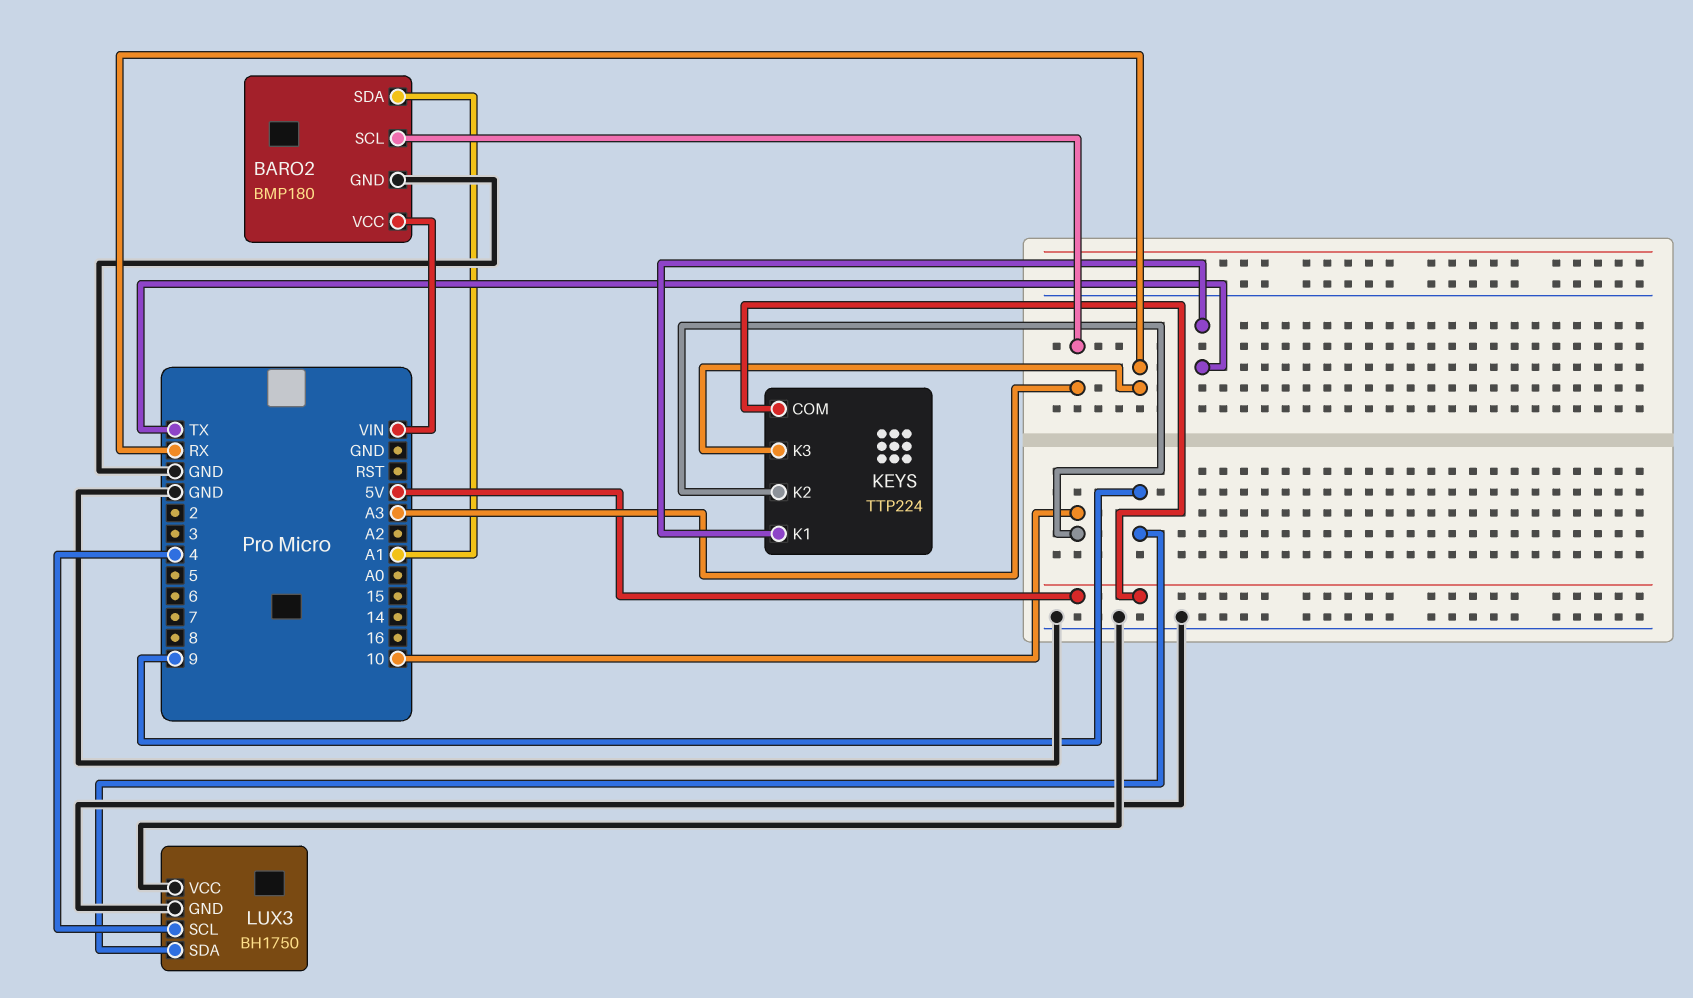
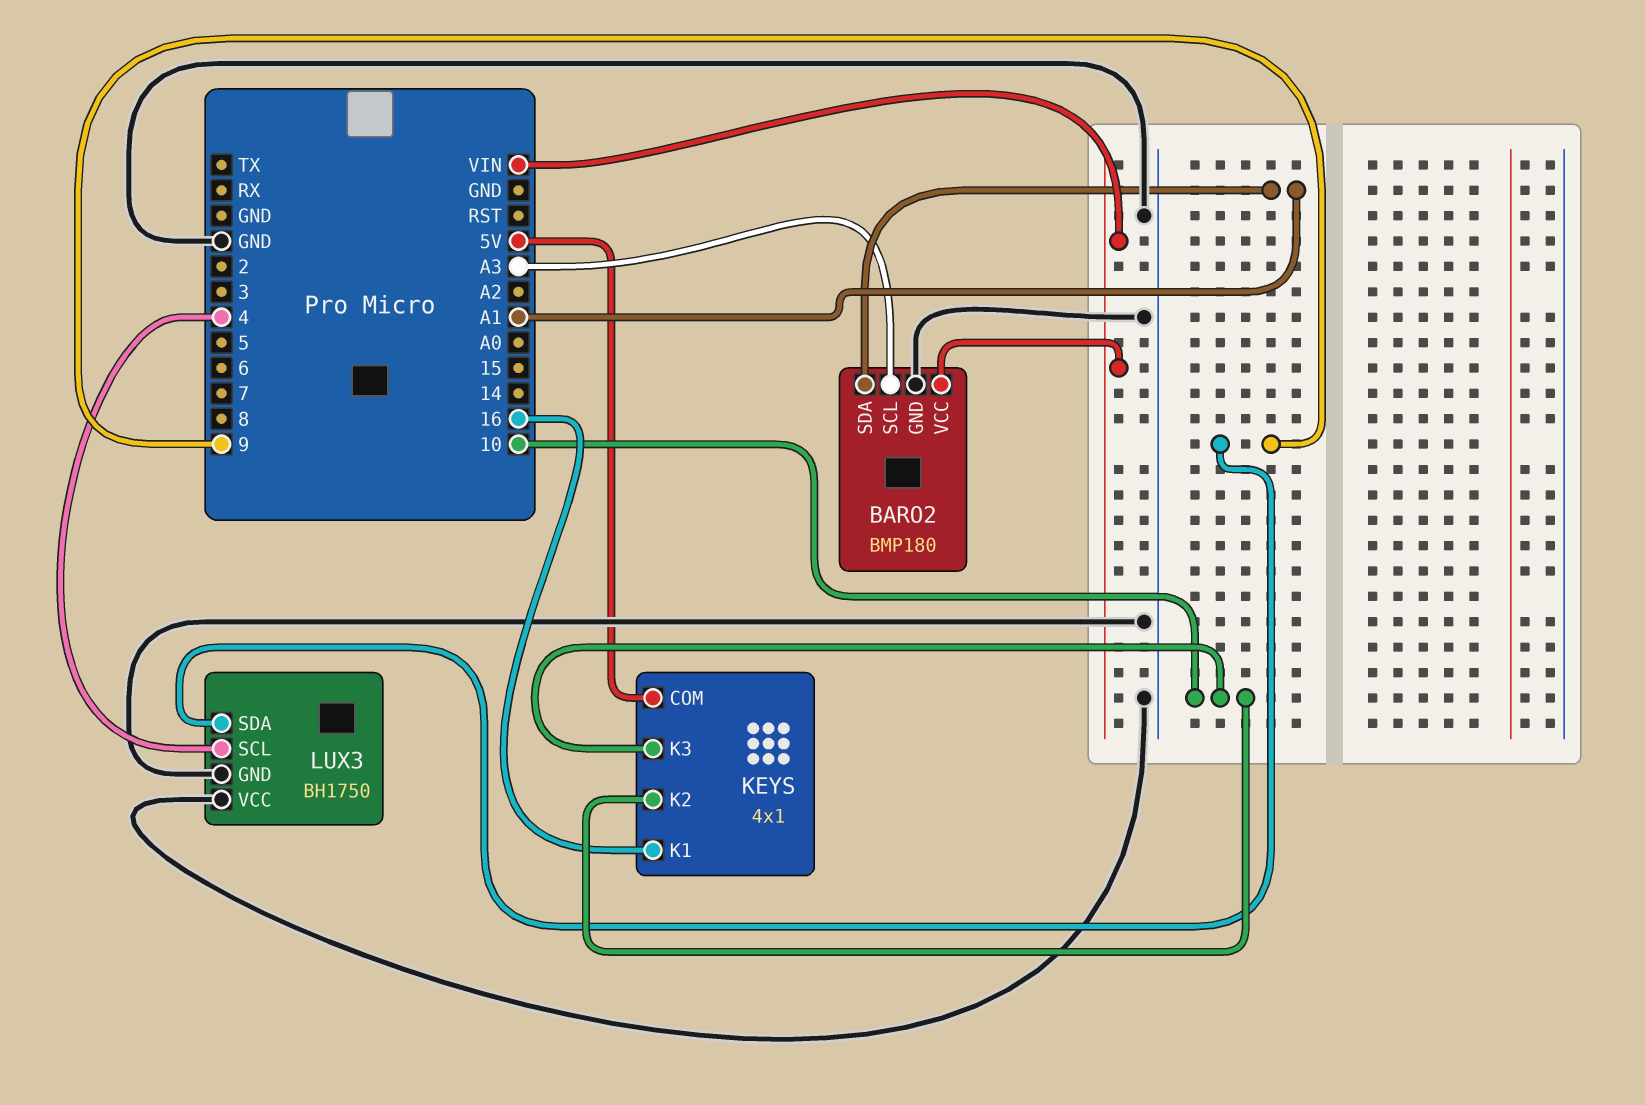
KEYS: TTP224 -> 4x1
KEYS pin K1: TX -> 16
KEYS pin K3: RX -> 10

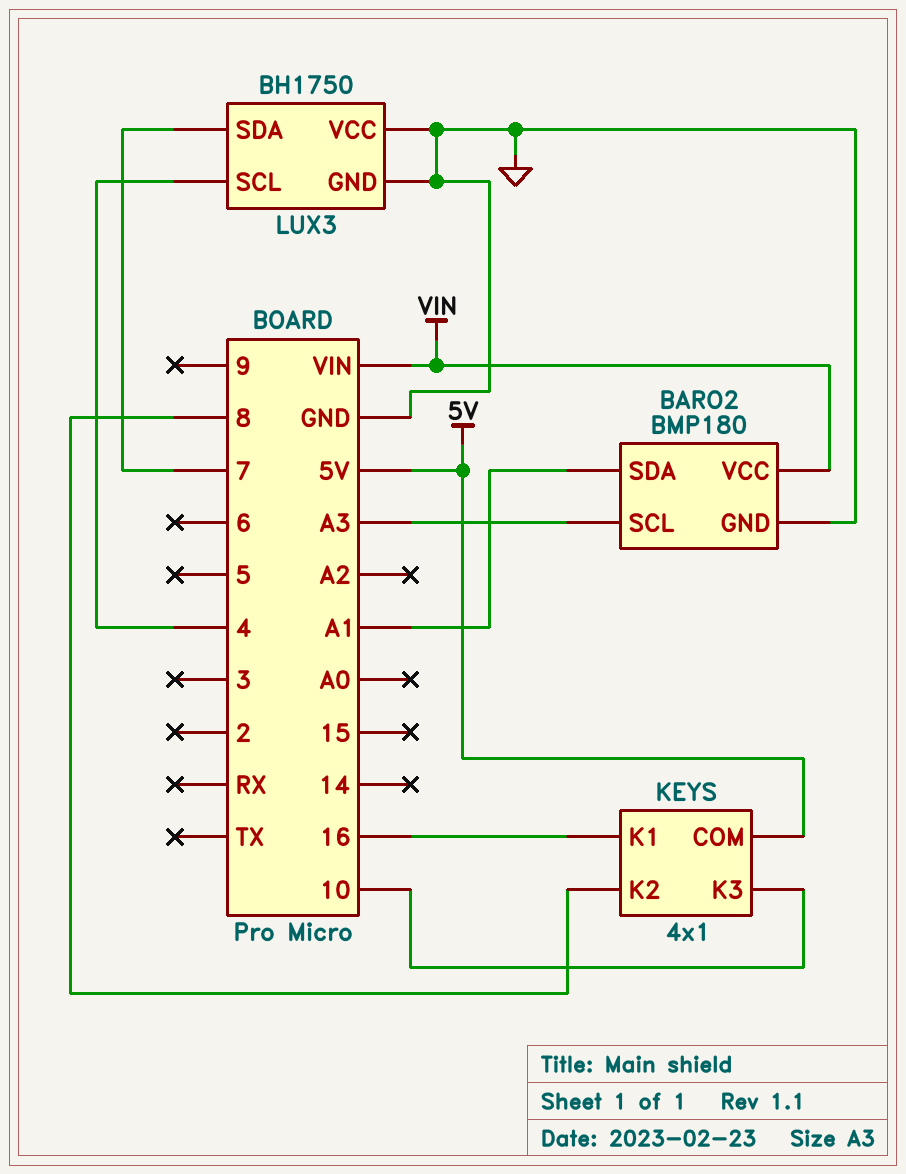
KEYS pin K2: 10 -> 8
LUX3 pin SDA: 9 -> 7

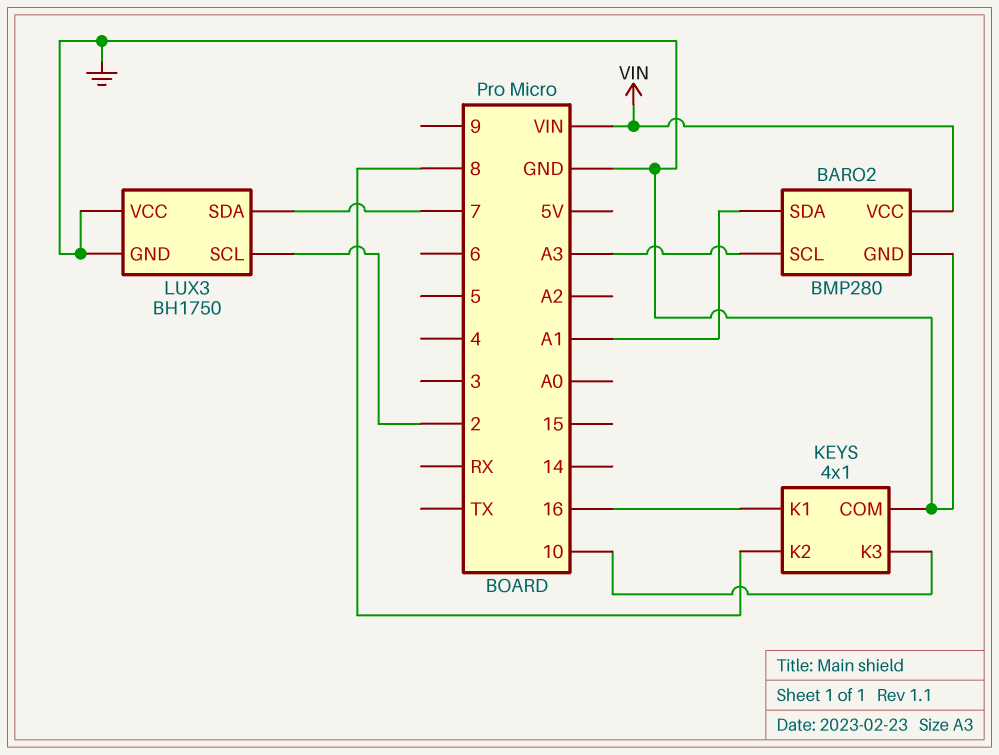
BARO2: BMP180 -> BMP280
KEYS pin COM: 5V -> GND
LUX3 pin SCL: 4 -> 2

